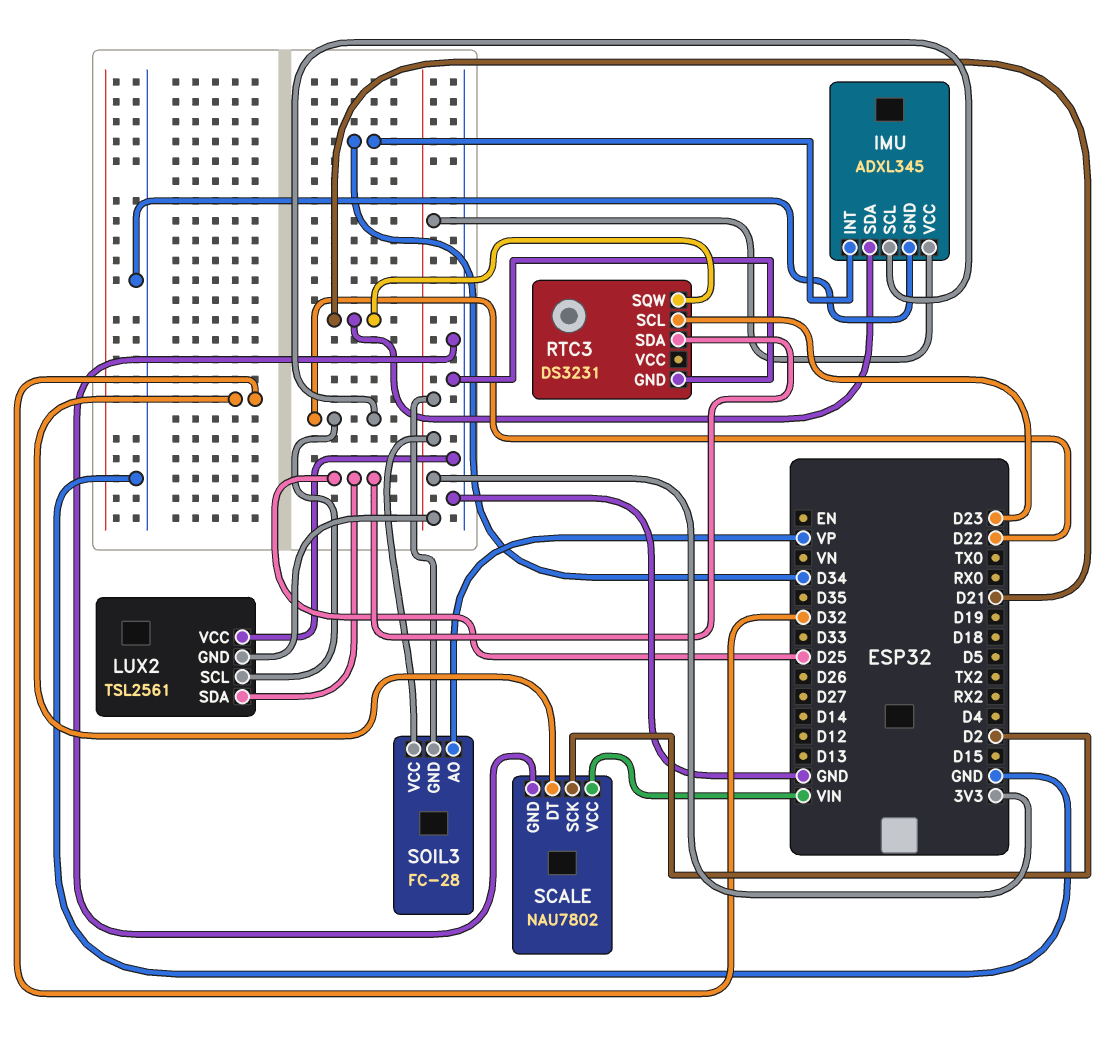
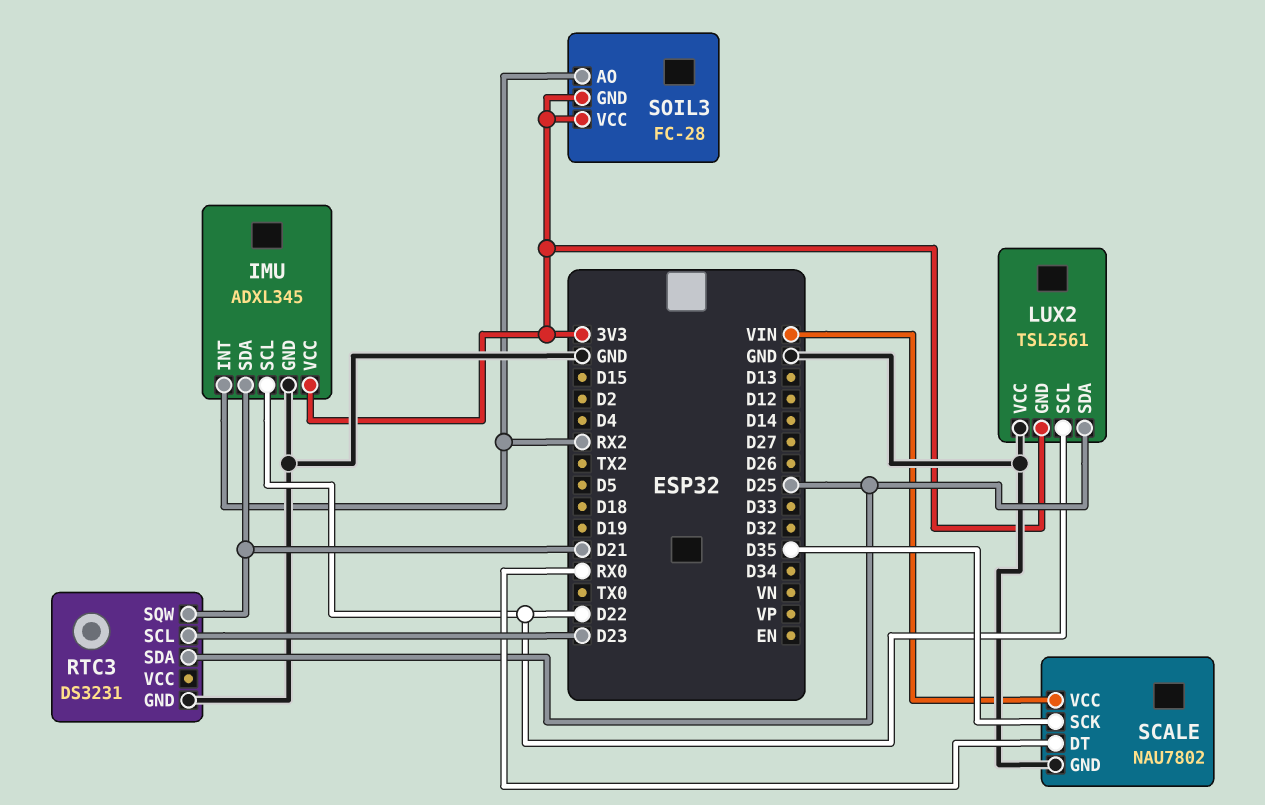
IMU pin INT: D34 -> RX2
SCALE pin DT: D32 -> RX0
SCALE pin SCK: D2 -> D35
SOIL3 pin AO: VP -> RX2

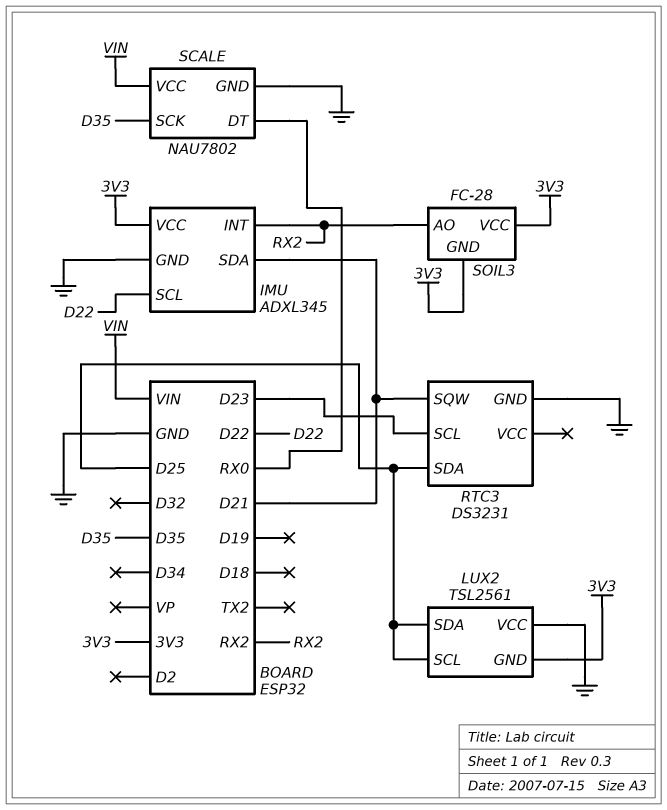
LUX2 pin SCL: D22 -> D25

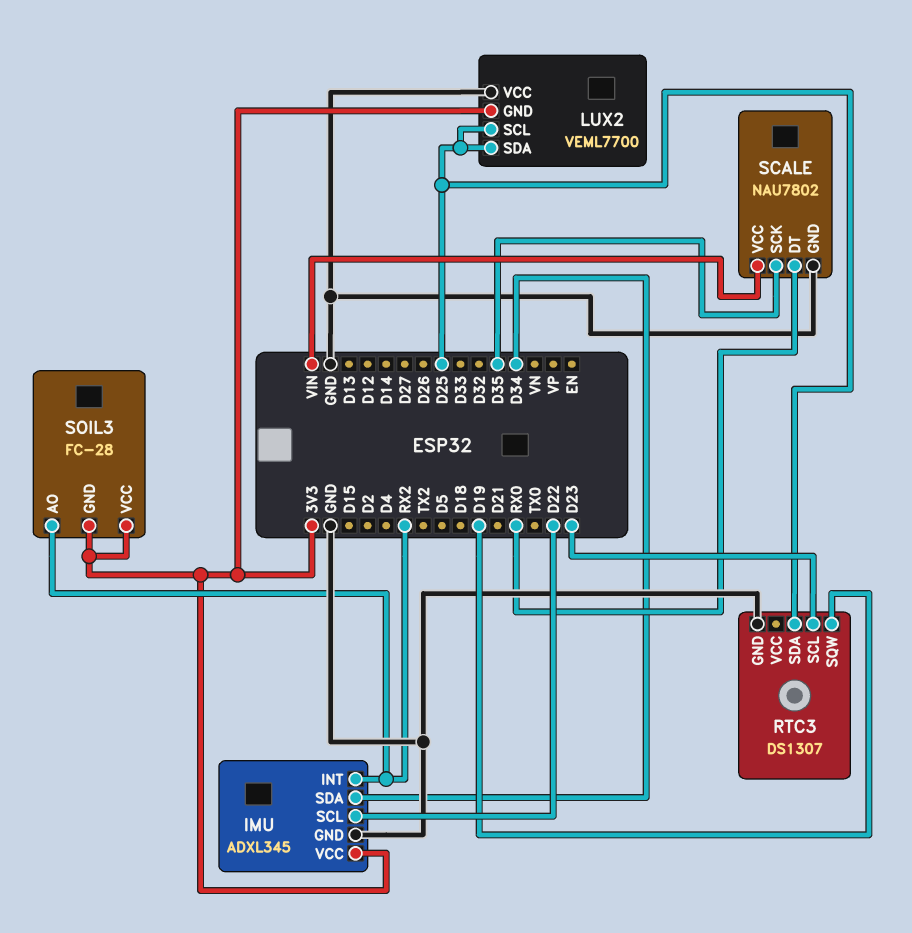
IMU pin SDA: D21 -> D34
LUX2: TSL2561 -> VEML7700
RTC3: DS3231 -> DS1307
RTC3 pin SQW: D21 -> D19

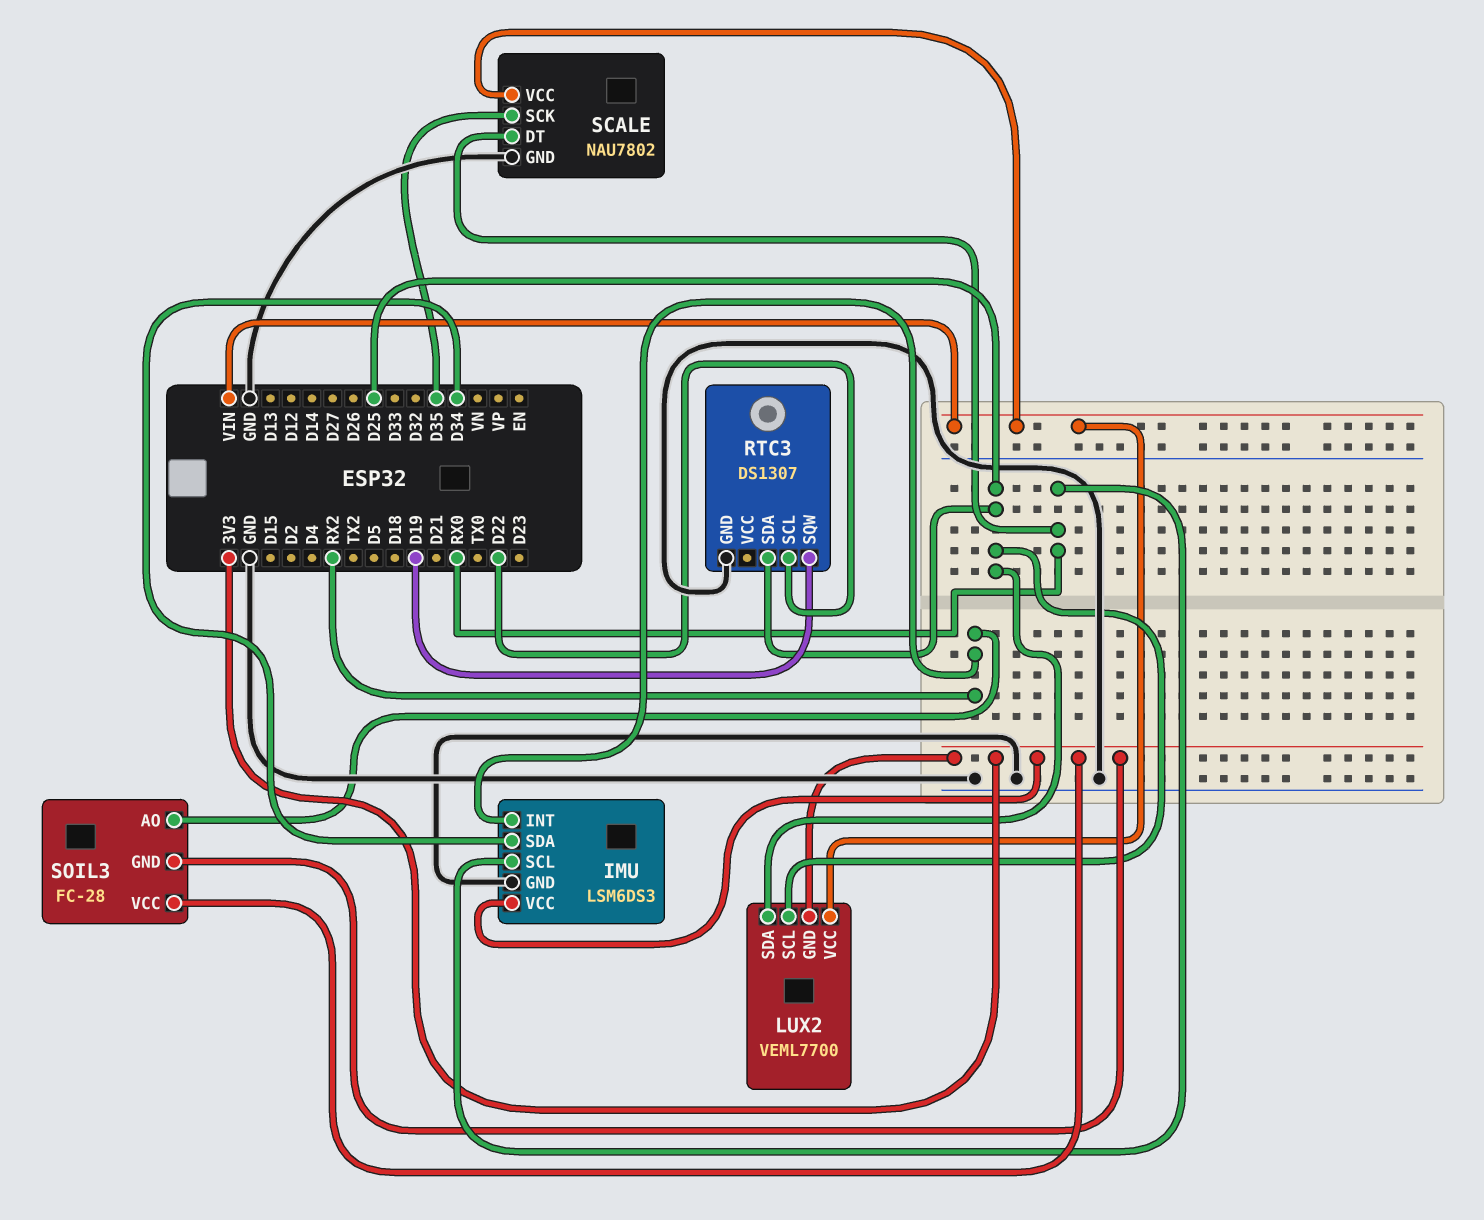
IMU: ADXL345 -> LSM6DS3
IMU pin SCL: D22 -> RX0
LUX2 pin VCC: GND -> VIN
RTC3 pin SCL: D23 -> D22

